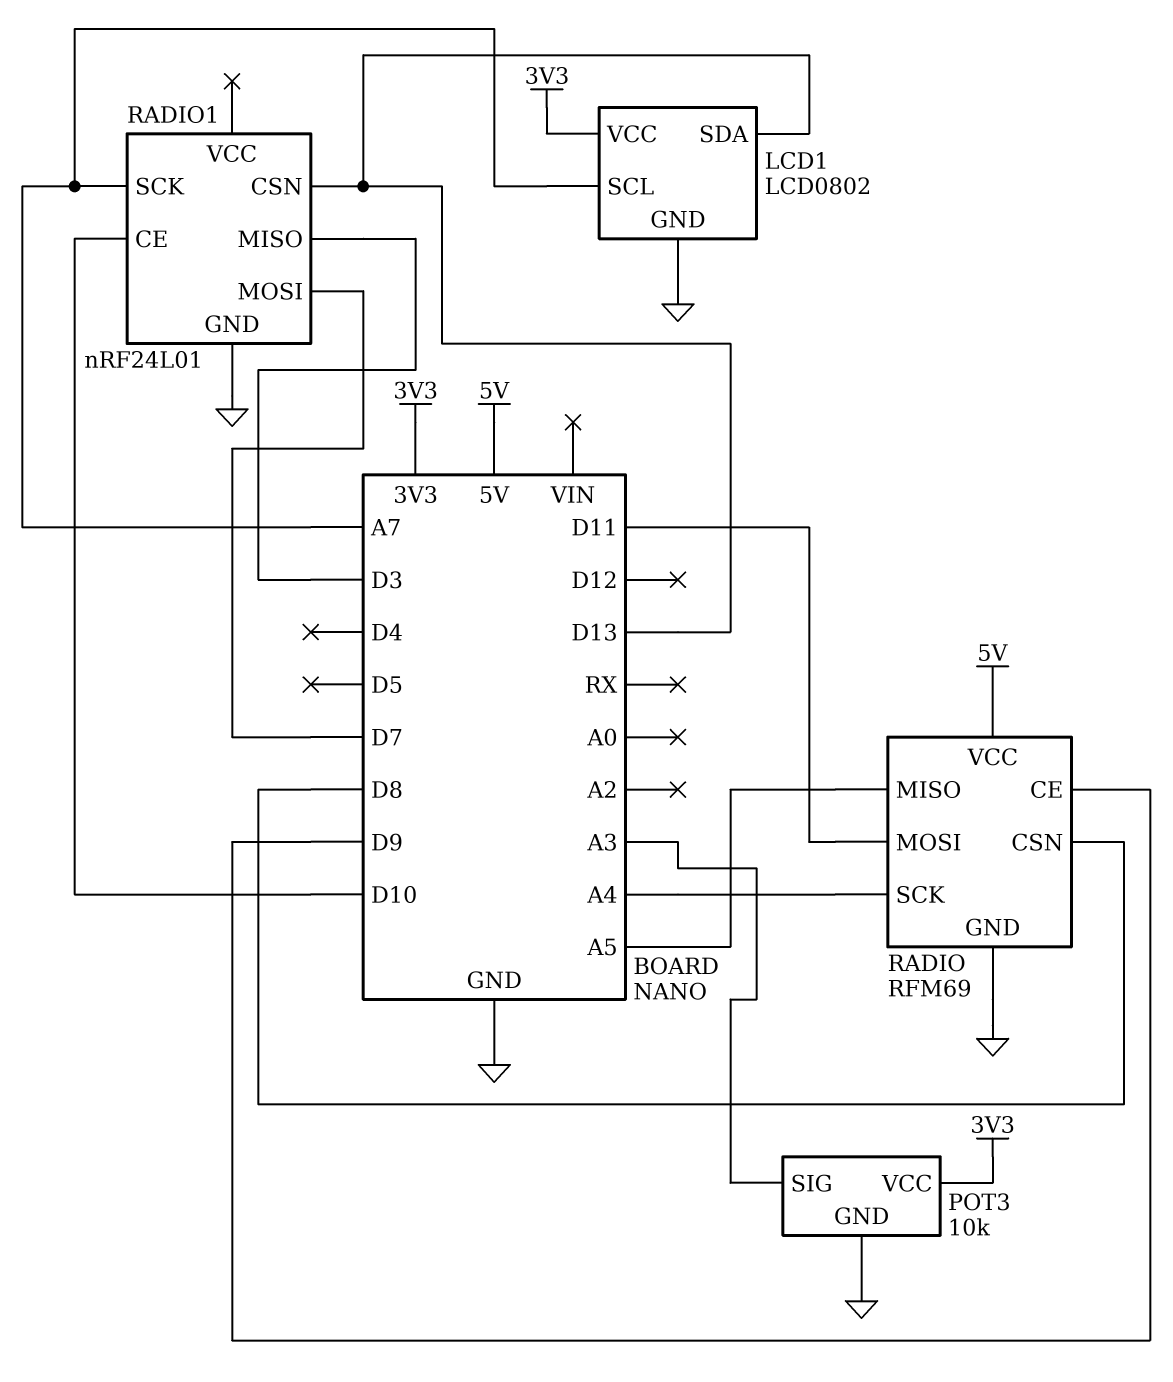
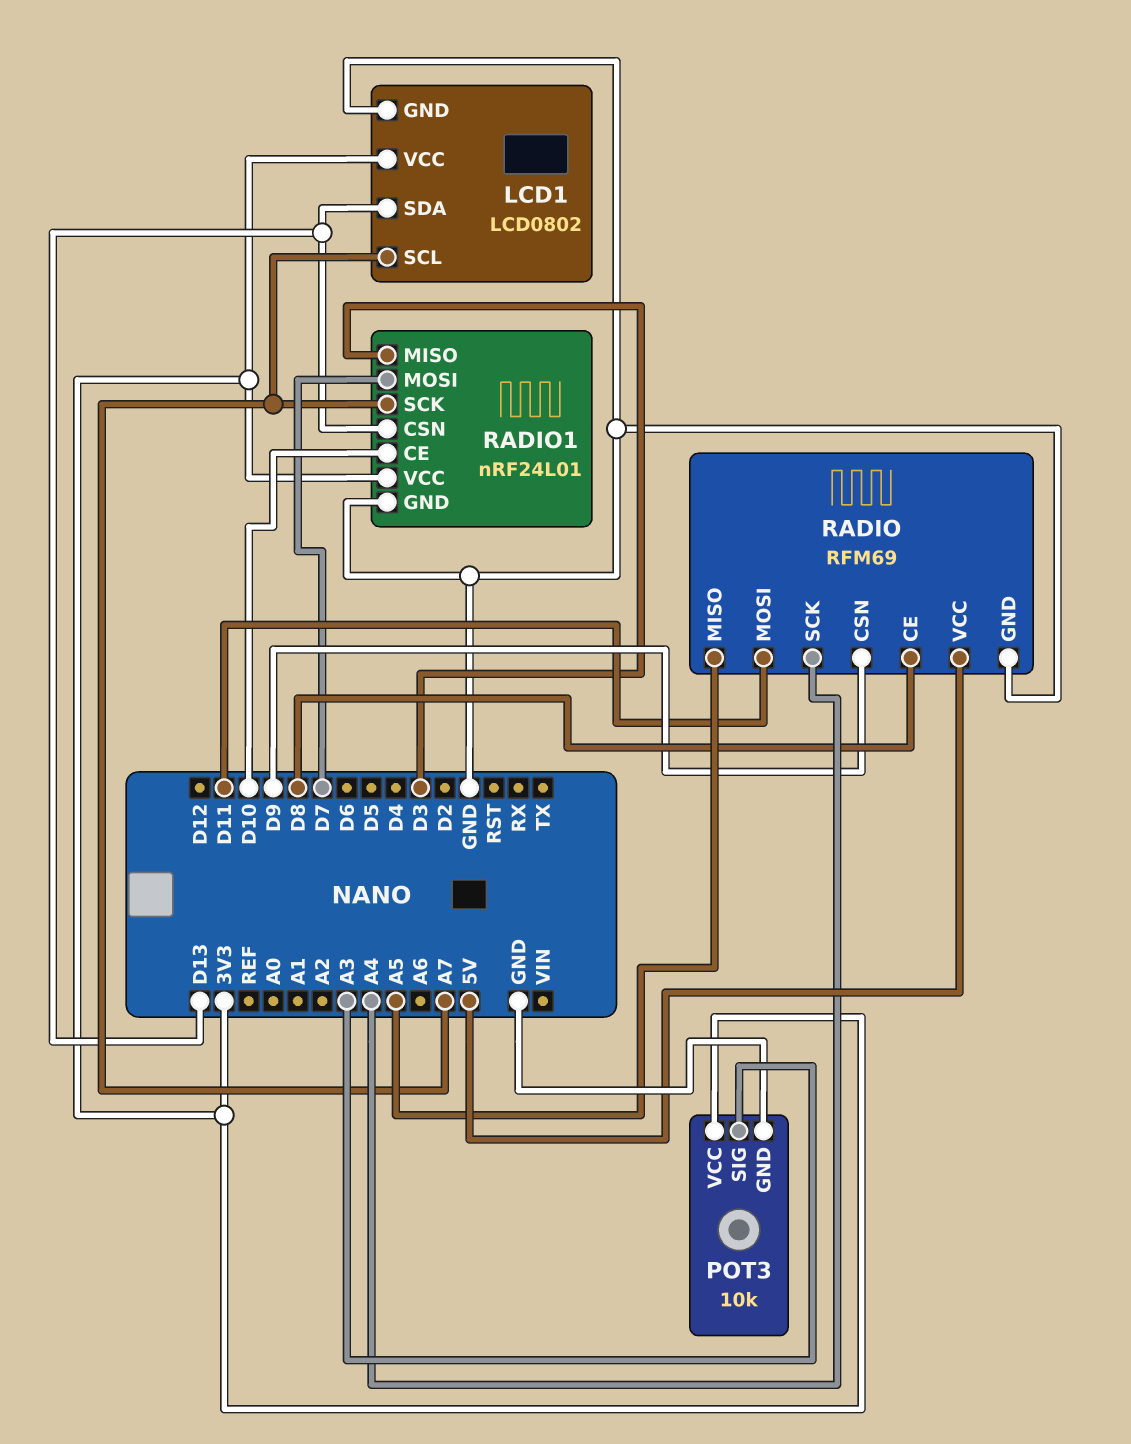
RADIO pin CE: D9 -> D8
RADIO pin CSN: D8 -> D9
RADIO1 pin VCC: none -> 3V3

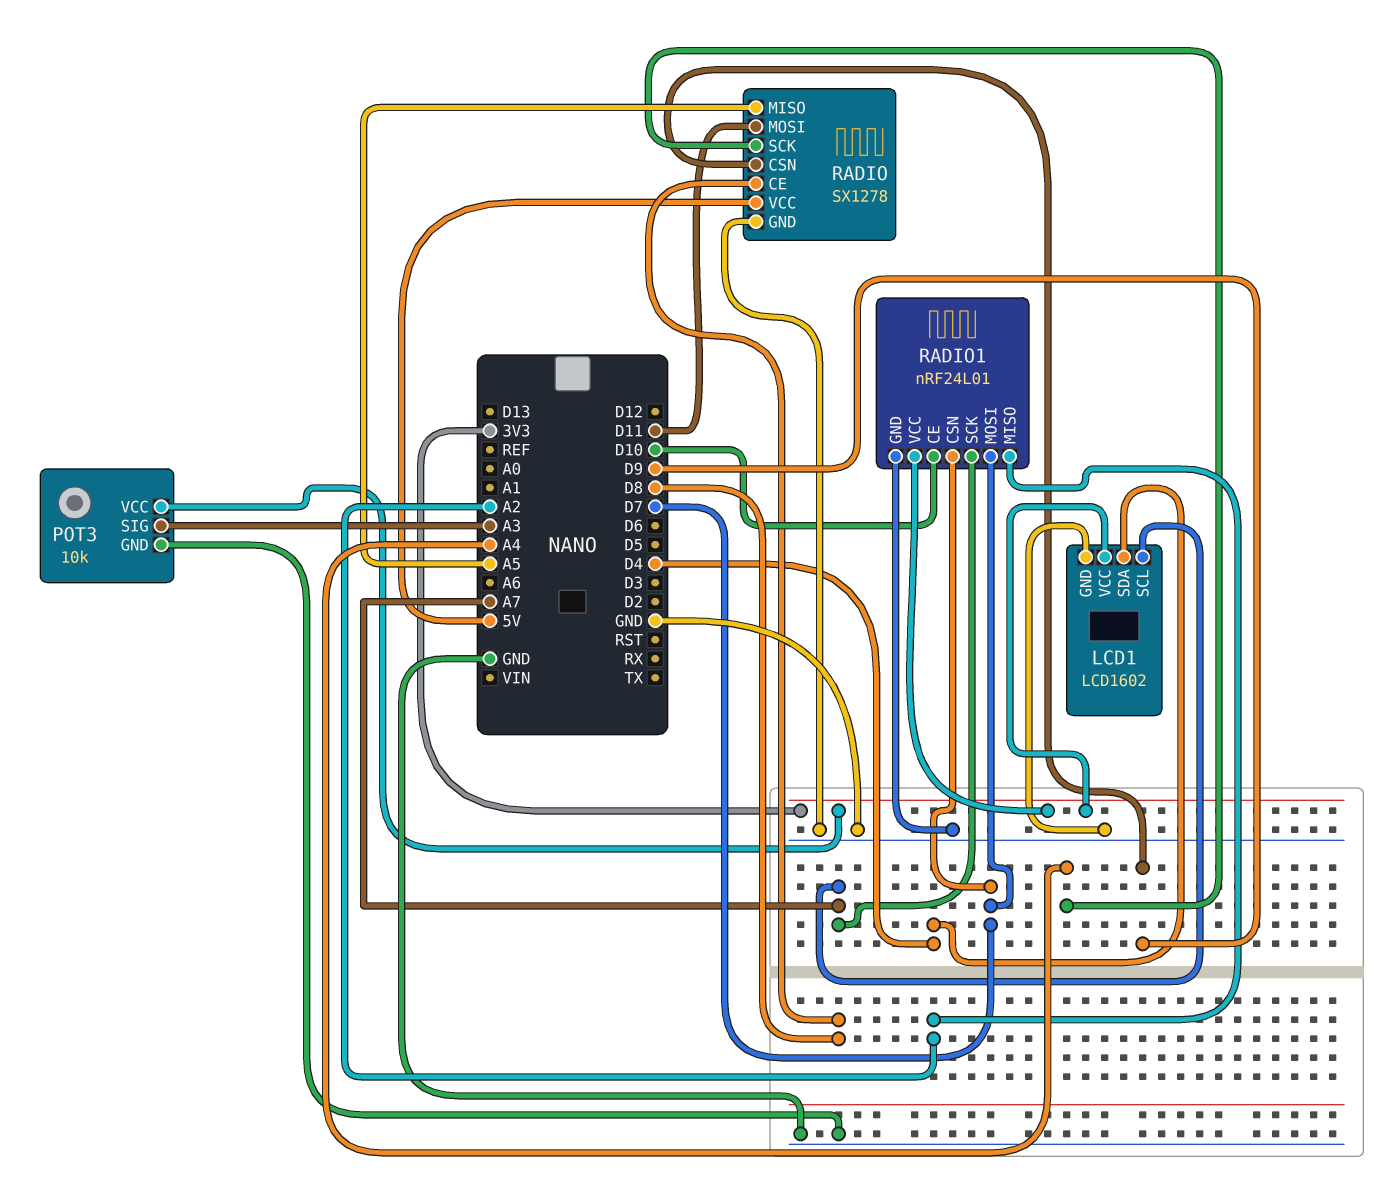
LCD1: LCD0802 -> LCD1602
LCD1 pin SDA: D13 -> D4
RADIO: RFM69 -> SX1278
RADIO1 pin CSN: D13 -> D7
RADIO1 pin MISO: D3 -> A2

